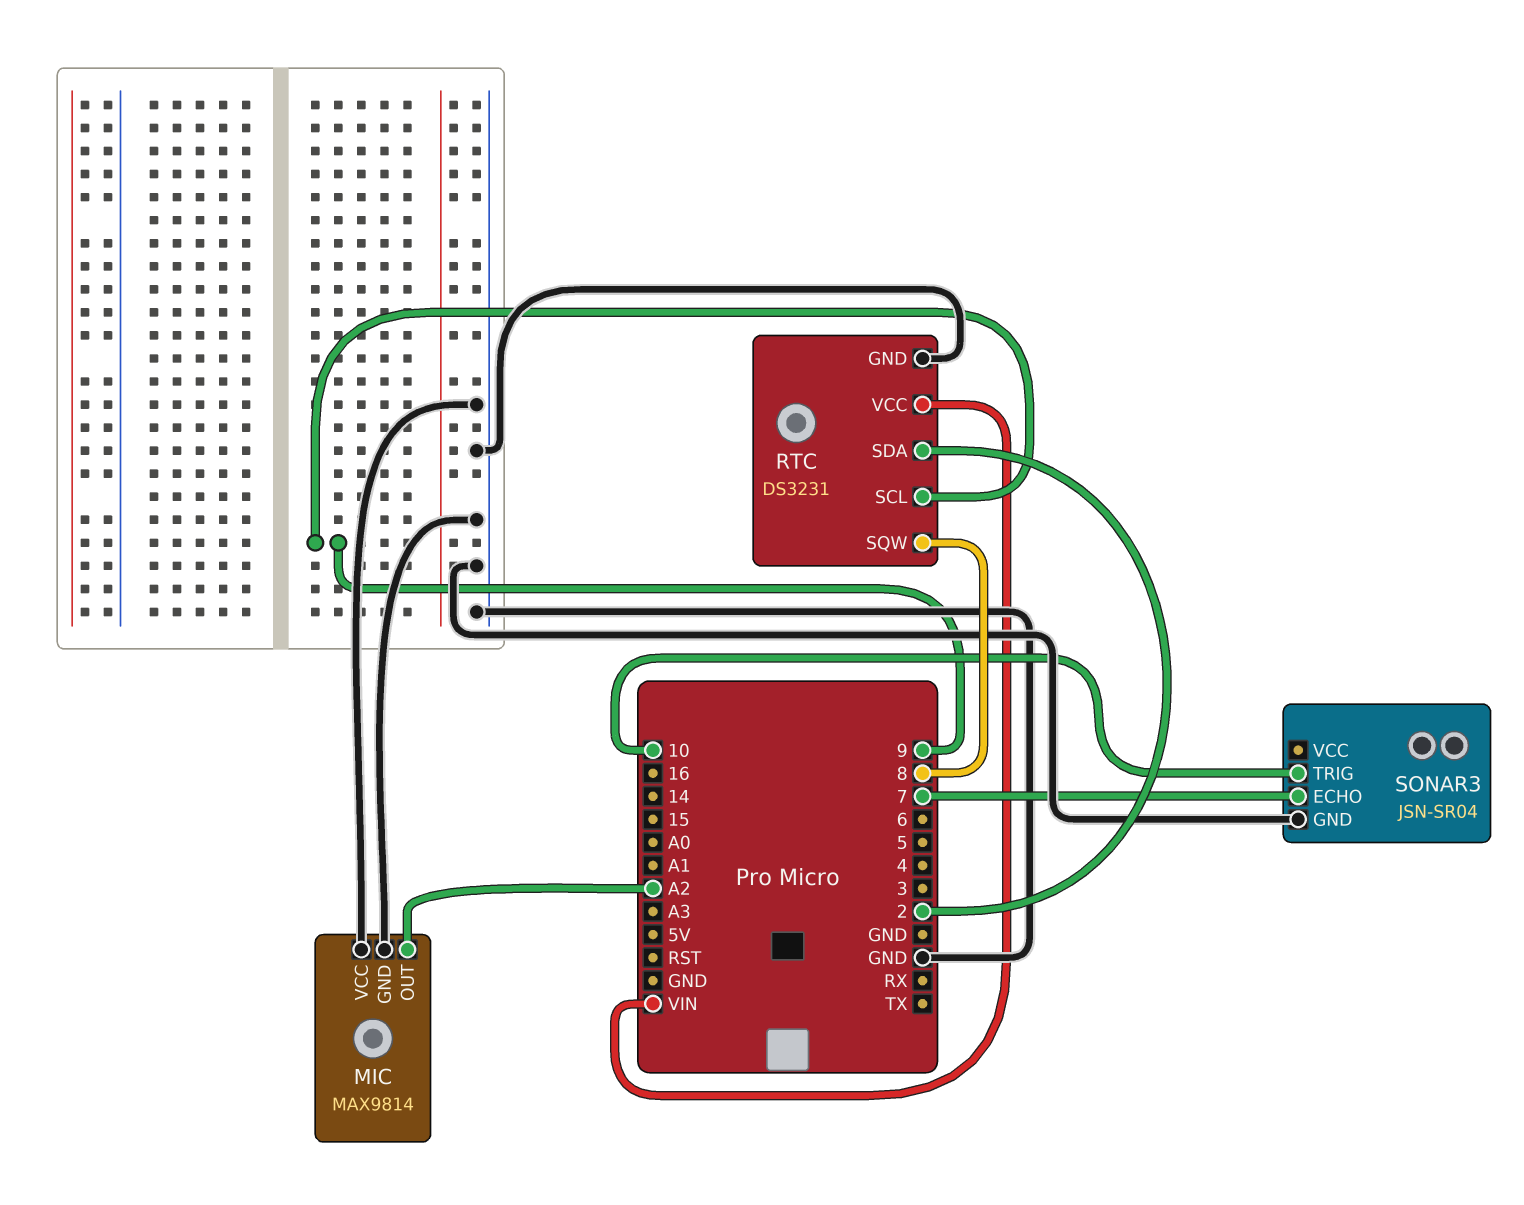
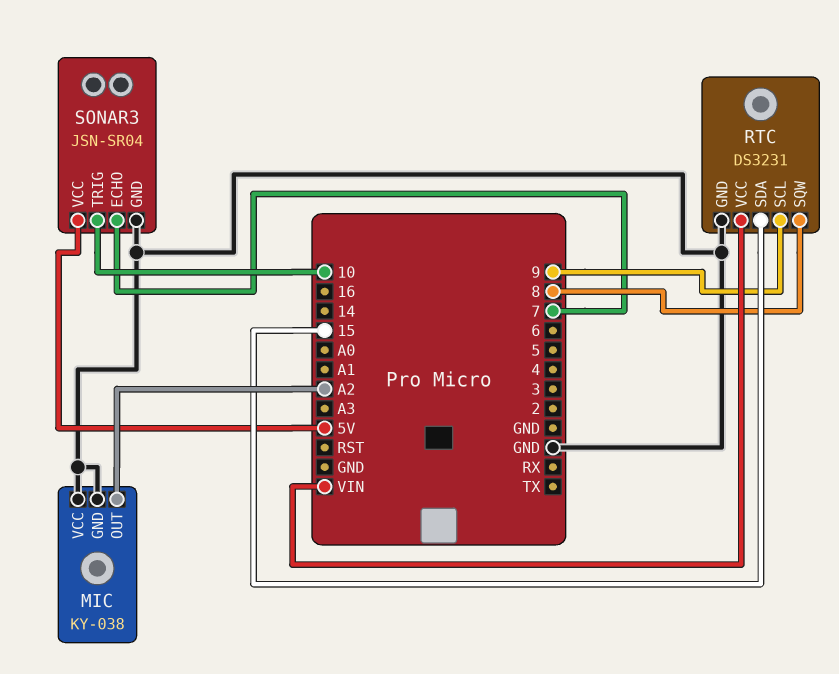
MIC: MAX9814 -> KY-038
RTC pin SDA: 2 -> 15
SONAR3 pin VCC: none -> 5V

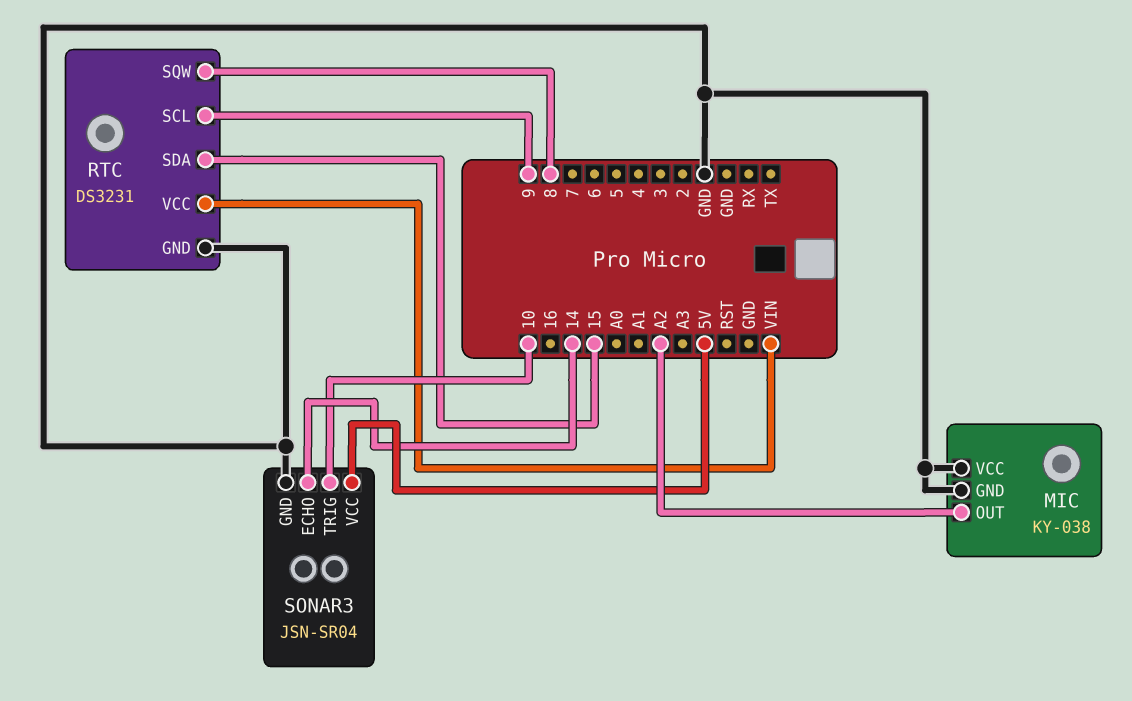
SONAR3 pin ECHO: 7 -> 14

